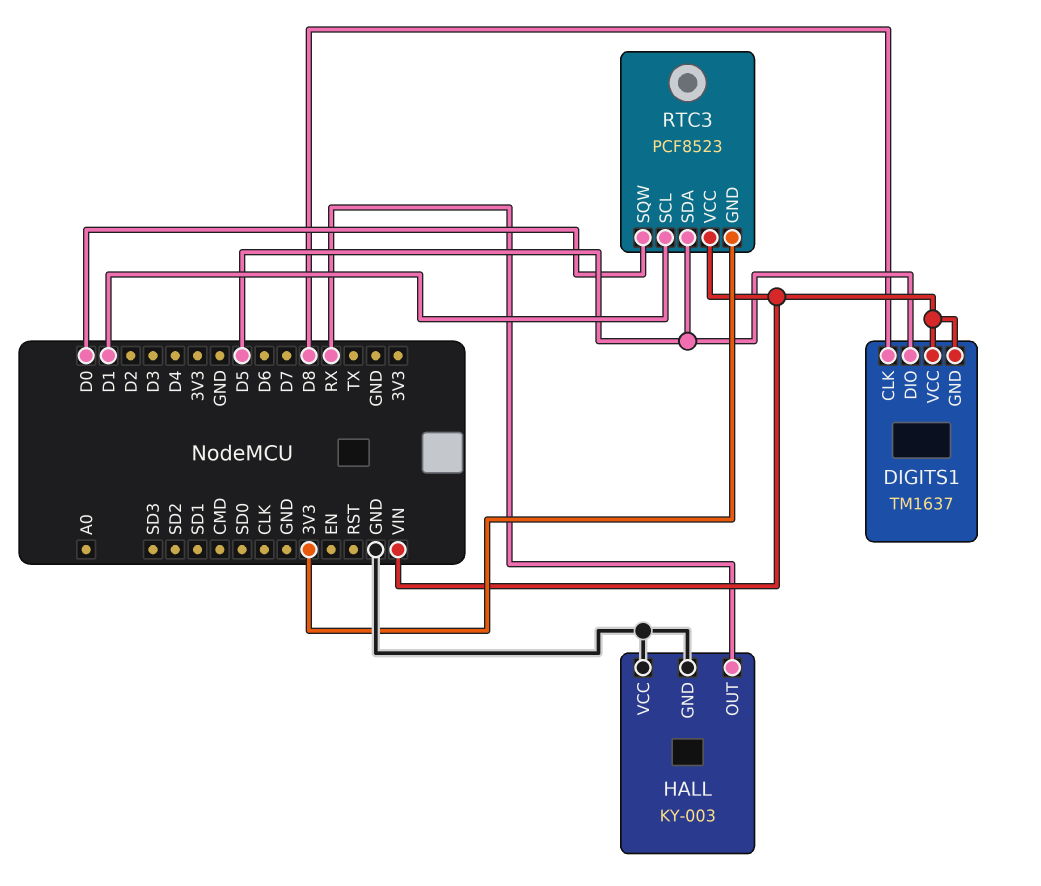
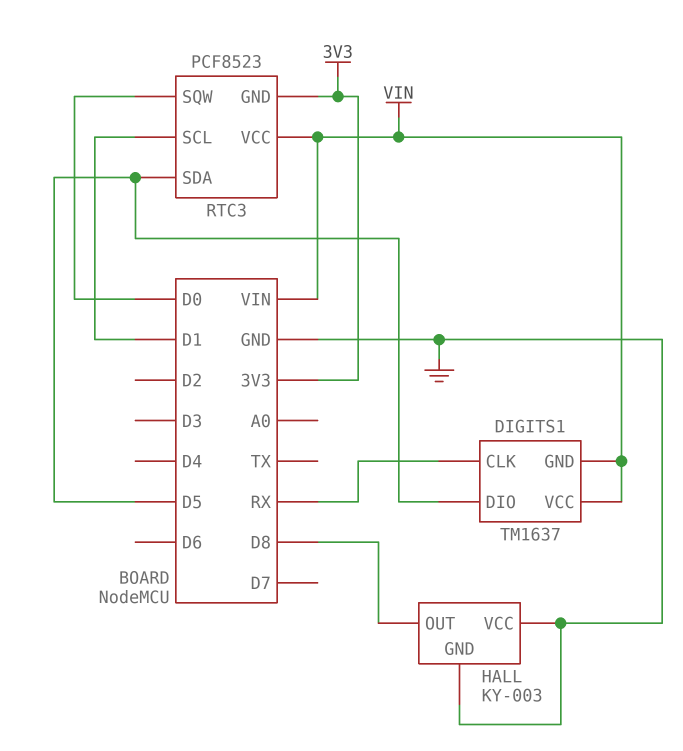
DIGITS1 pin CLK: D8 -> RX
HALL pin OUT: RX -> D8

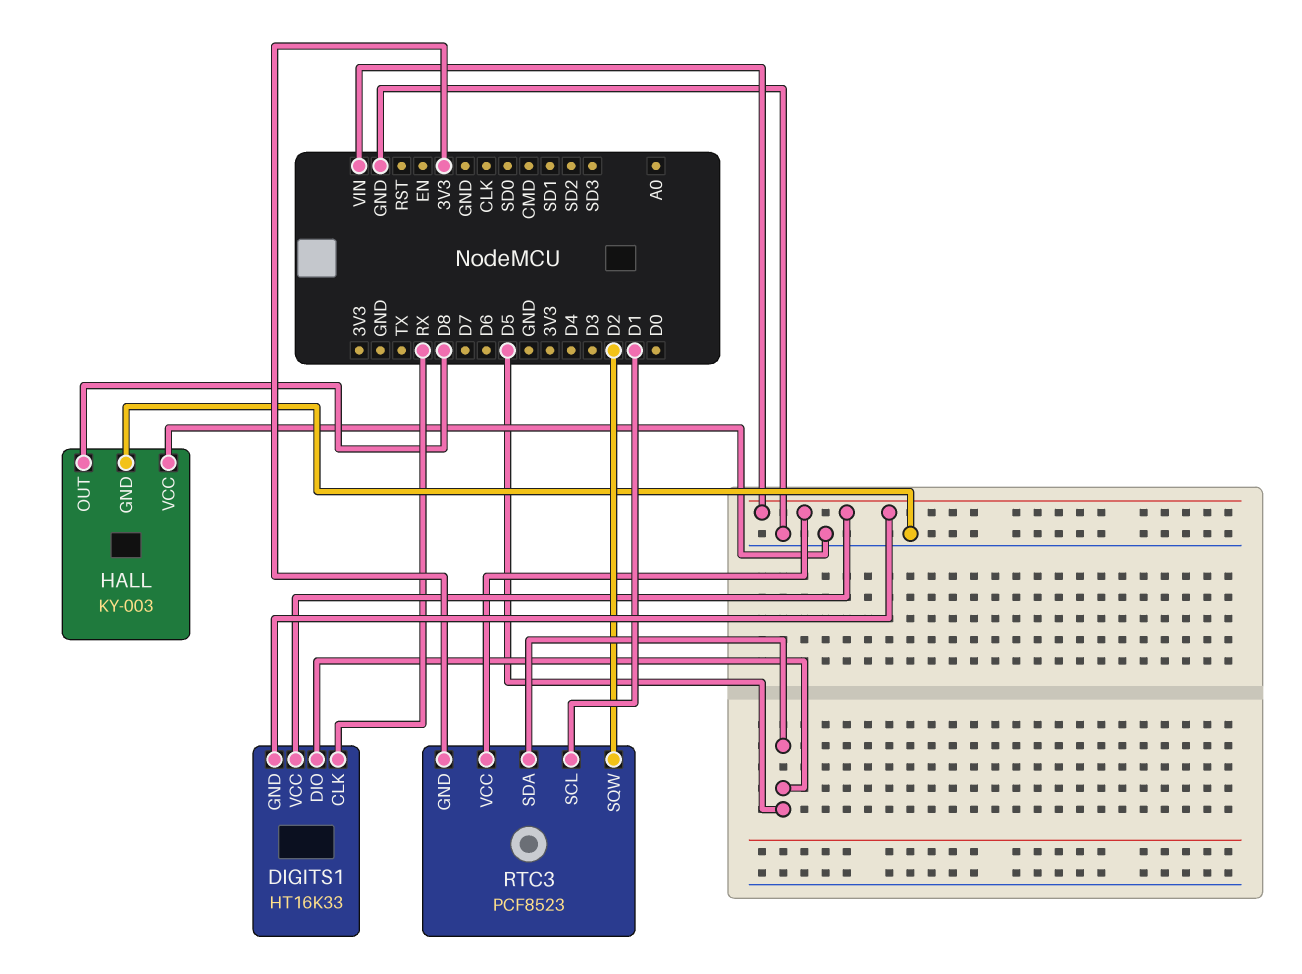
DIGITS1: TM1637 -> HT16K33
RTC3 pin SQW: D0 -> D2

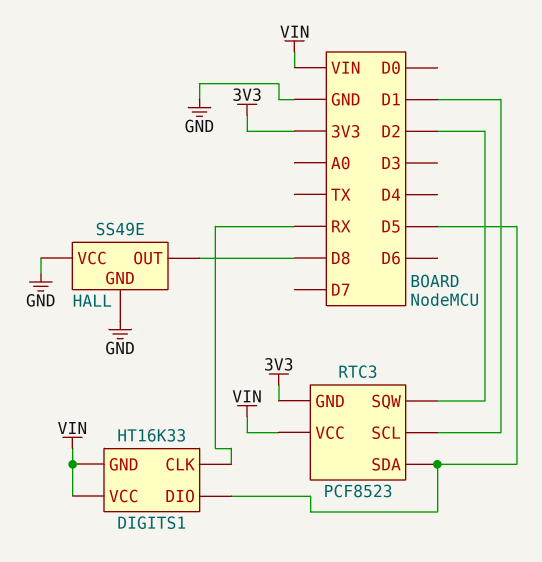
HALL: KY-003 -> SS49E

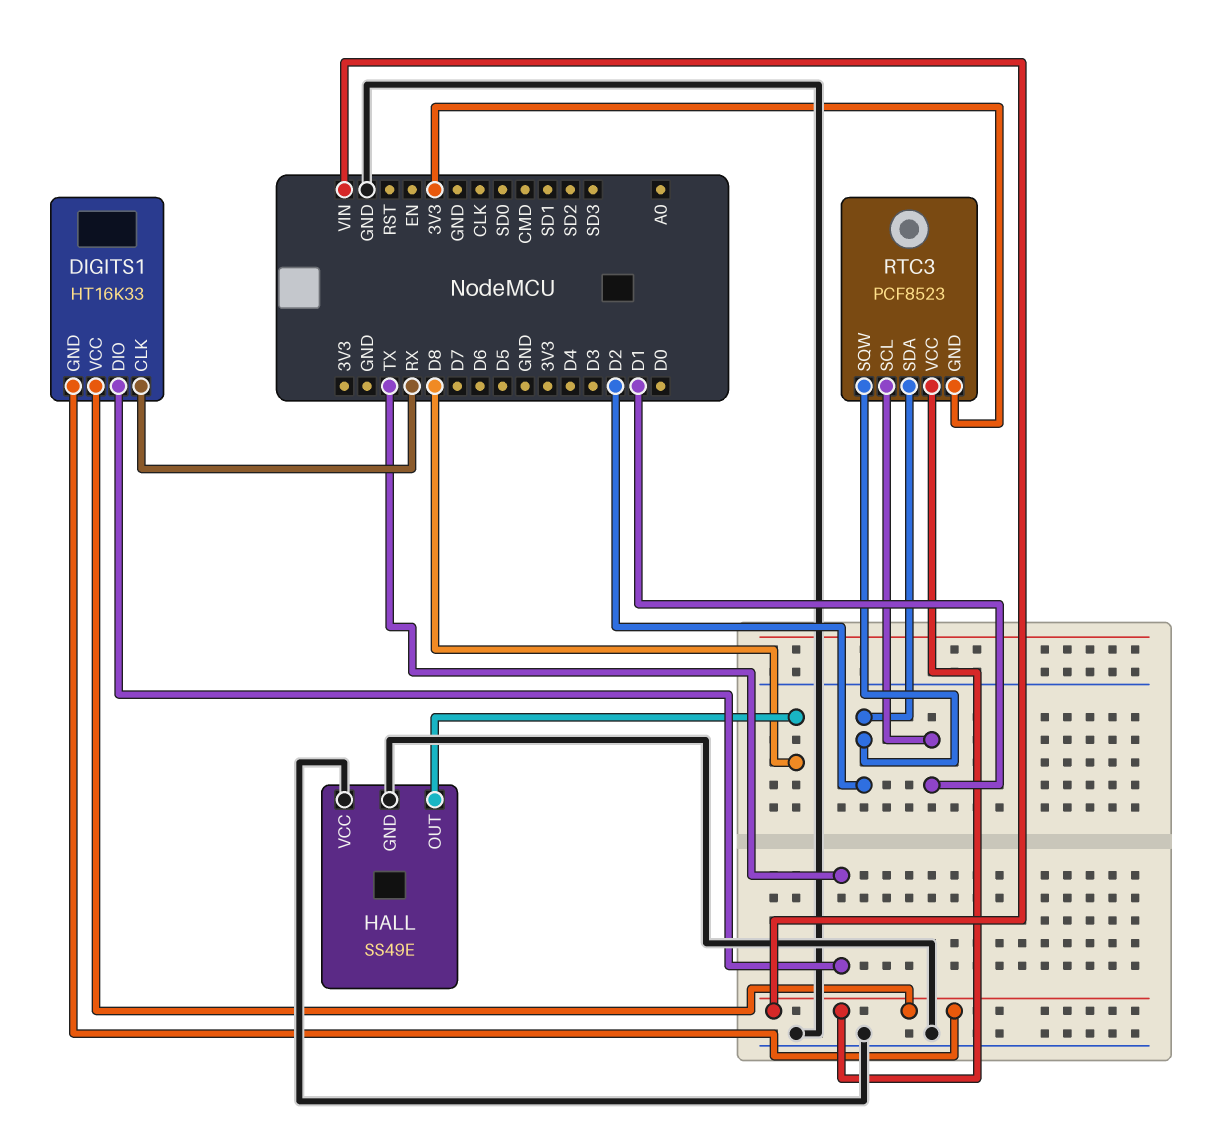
DIGITS1 pin DIO: D5 -> TX
RTC3 pin SDA: D5 -> D2

